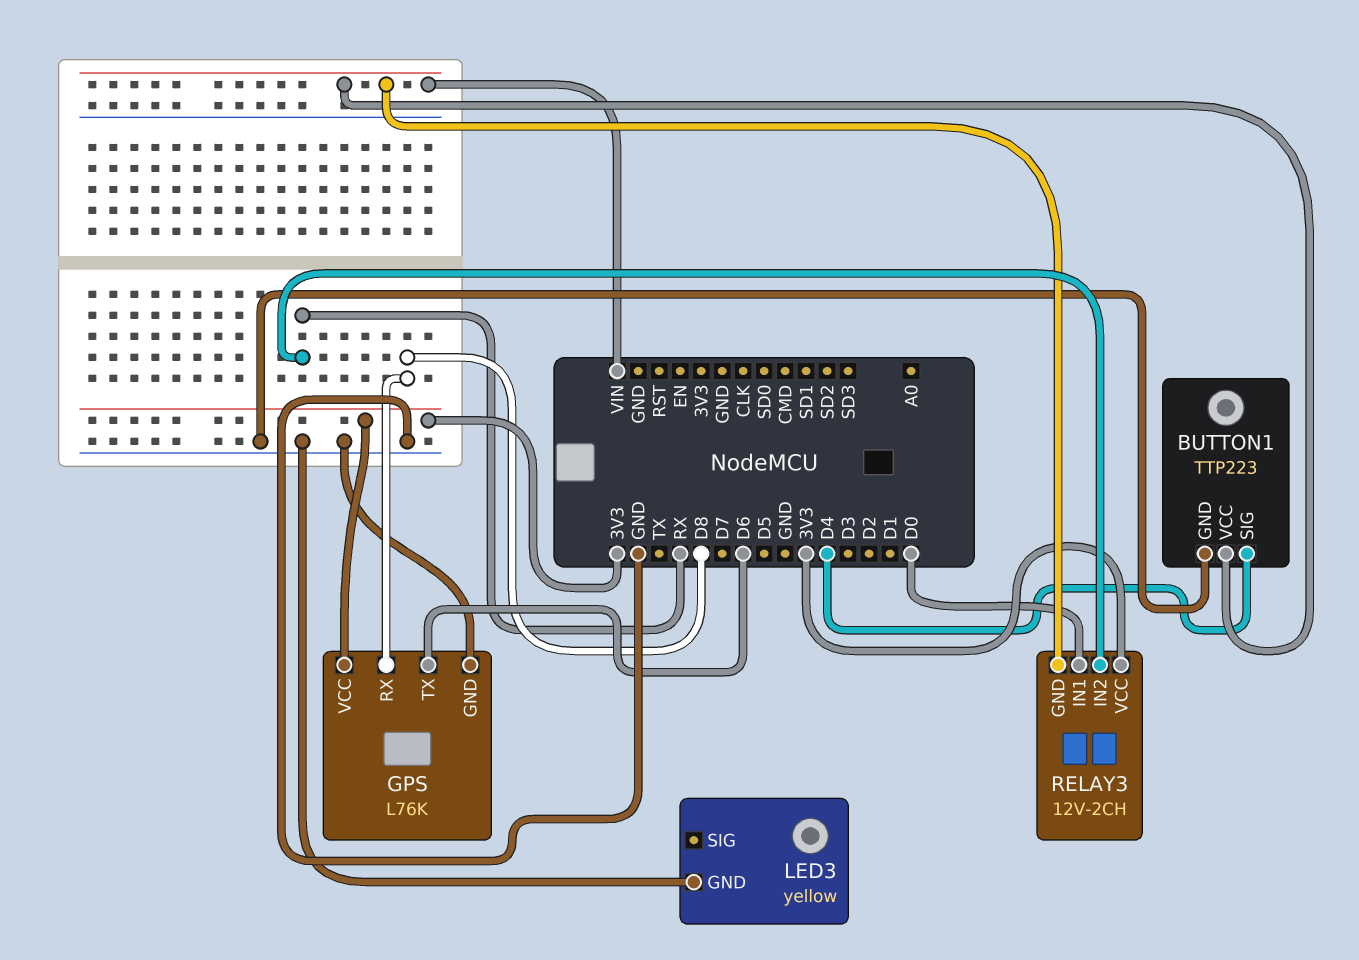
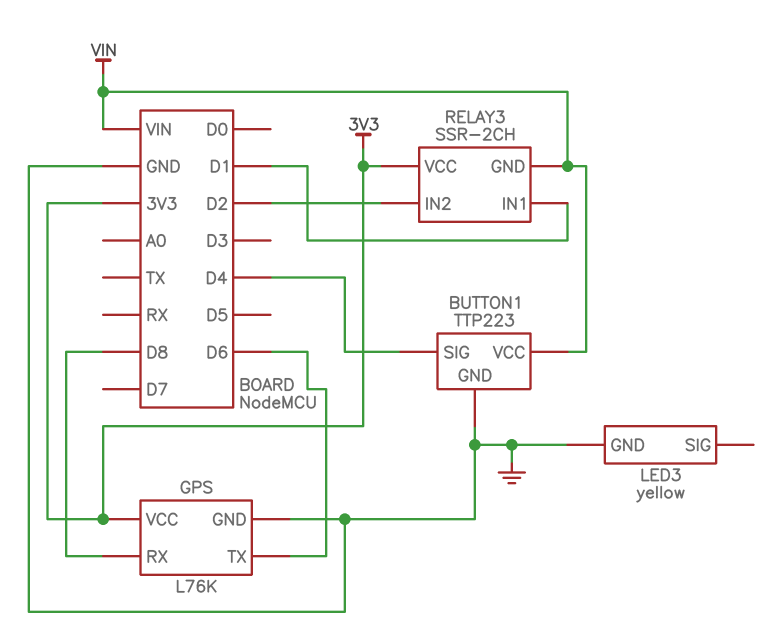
RELAY3: 12V-2CH -> SSR-2CH
RELAY3 pin IN1: D0 -> D1
RELAY3 pin IN2: RX -> D2

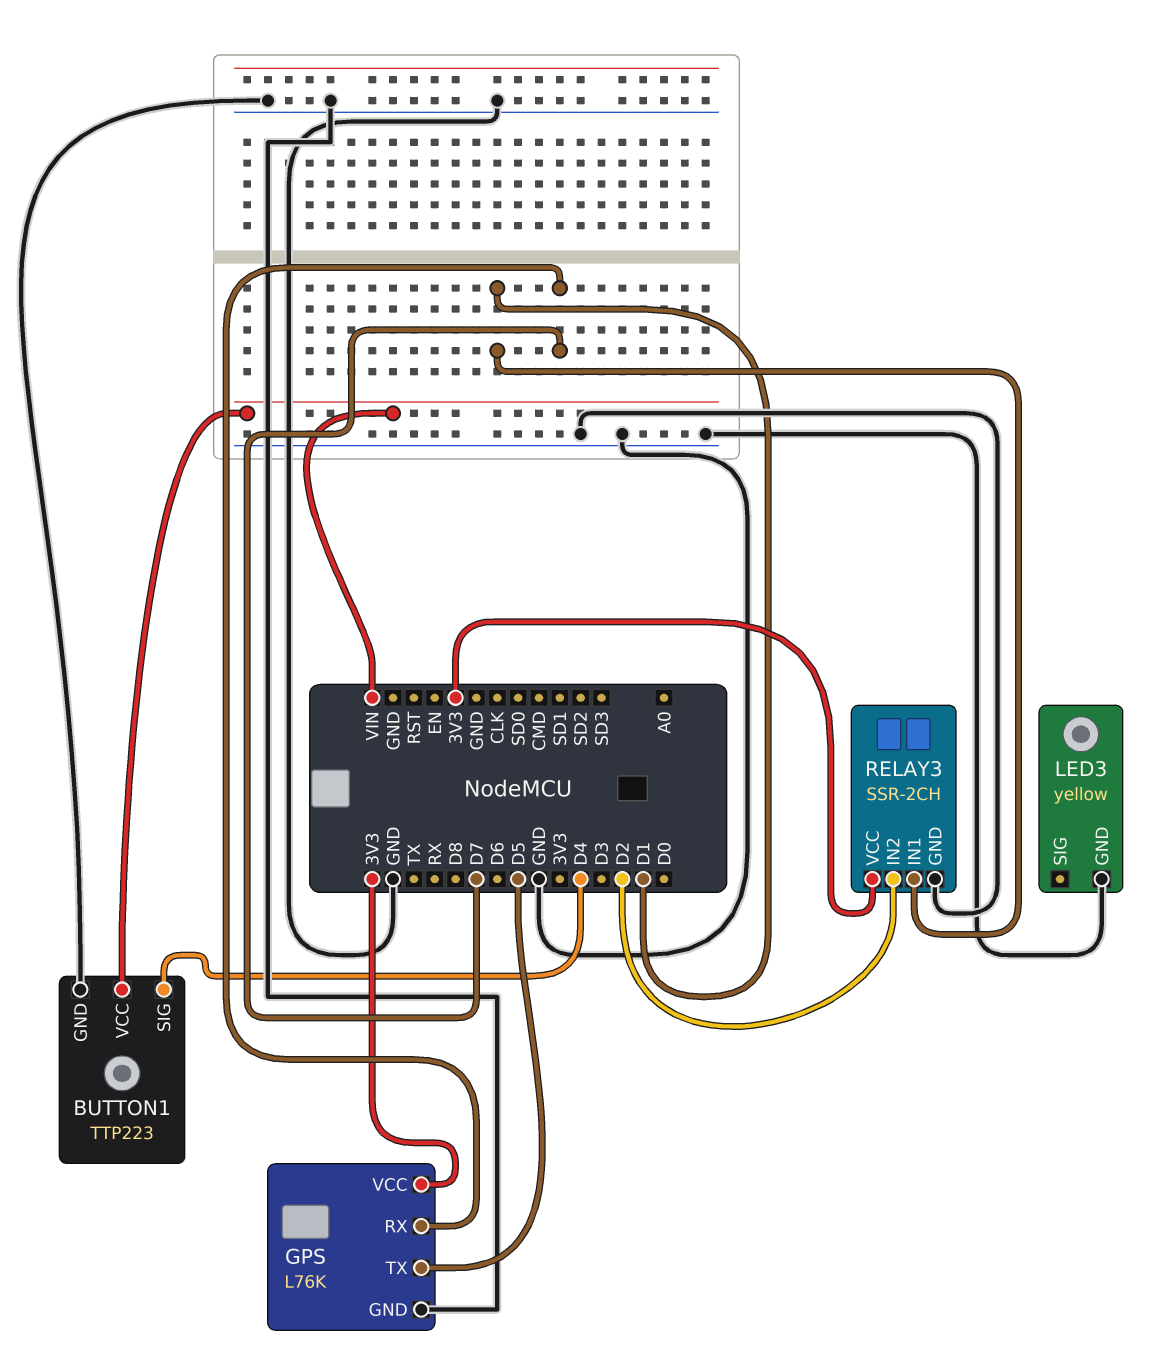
GPS pin RX: D8 -> D7
GPS pin TX: D6 -> D5
RELAY3 pin GND: VIN -> GND

